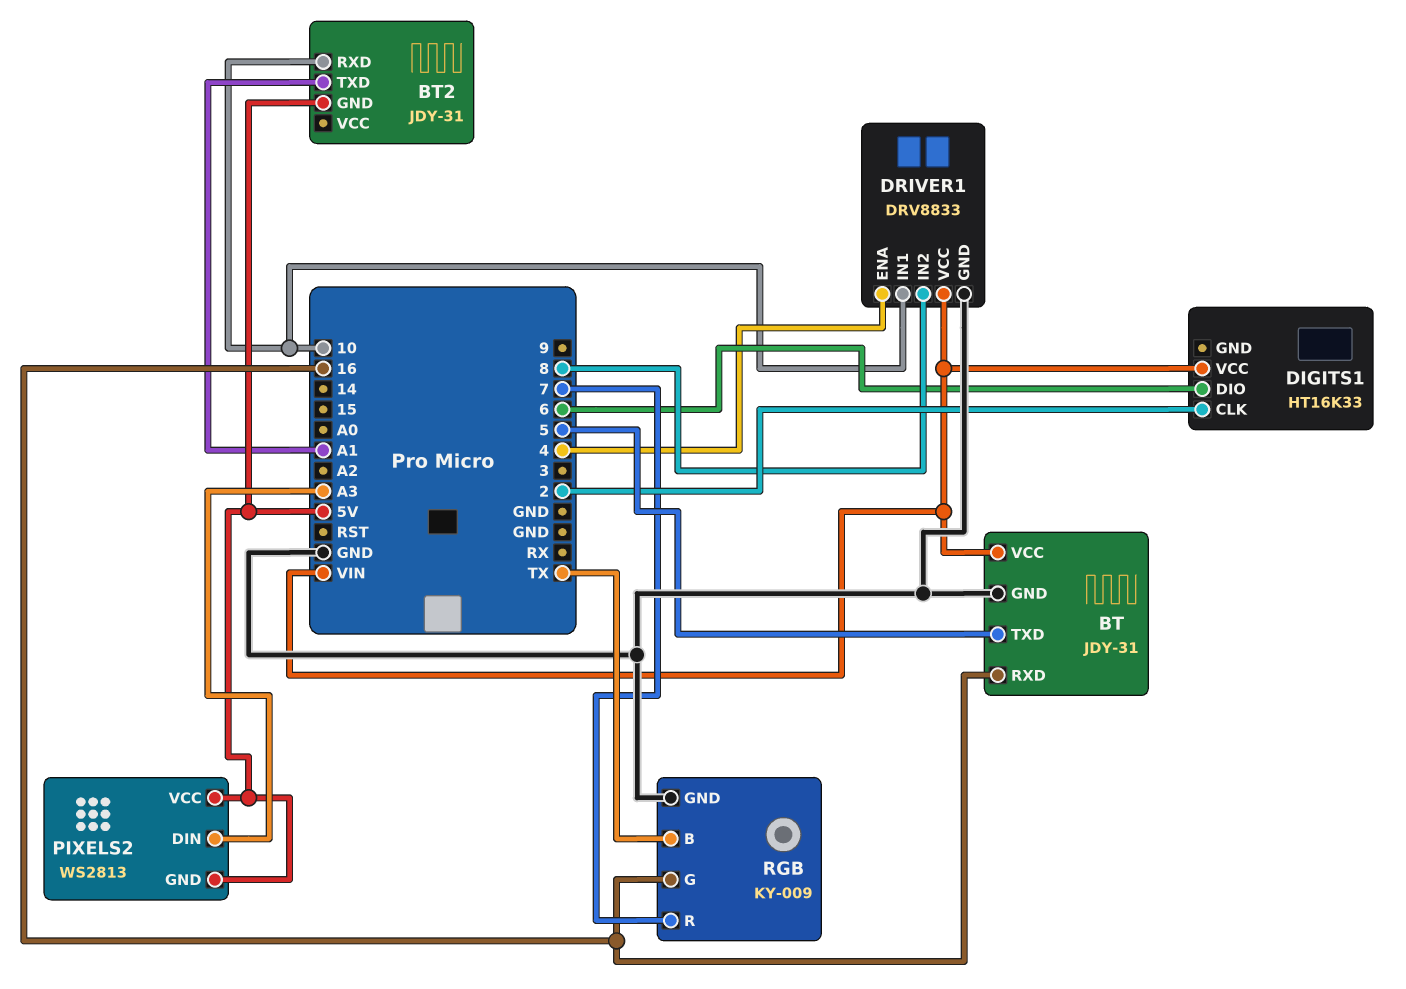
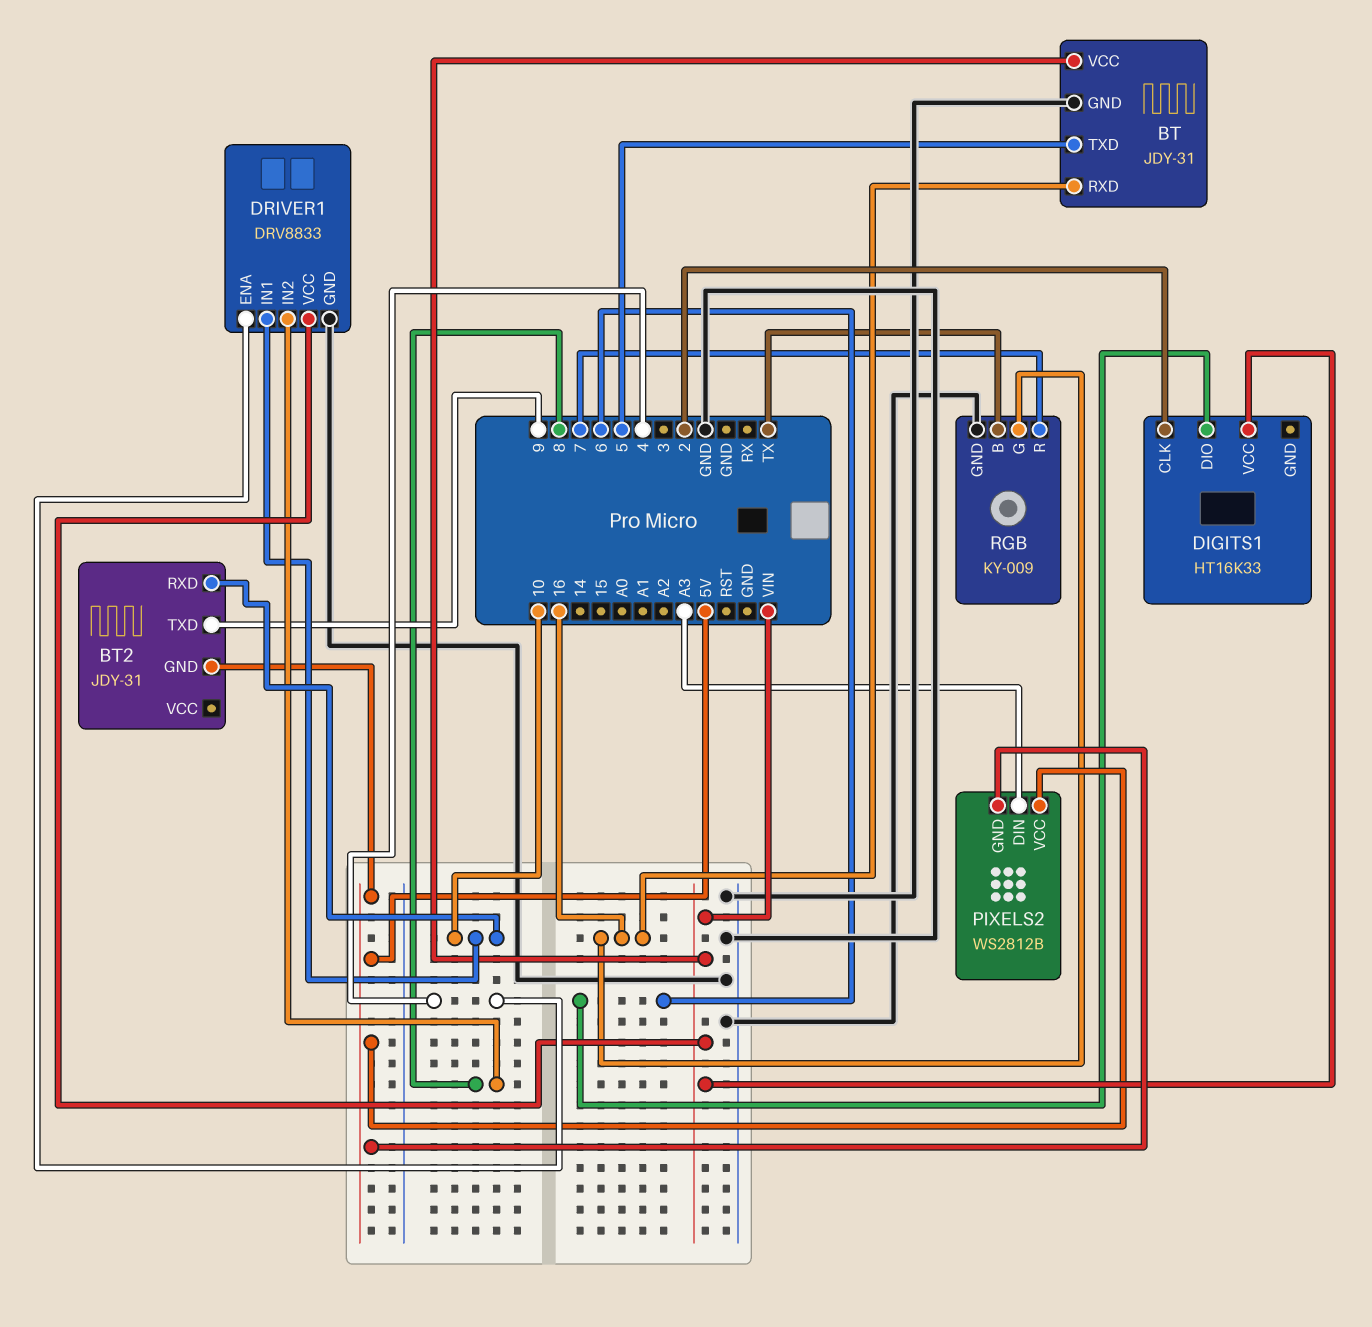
BT2 pin TXD: A1 -> 9
PIXELS2: WS2813 -> WS2812B

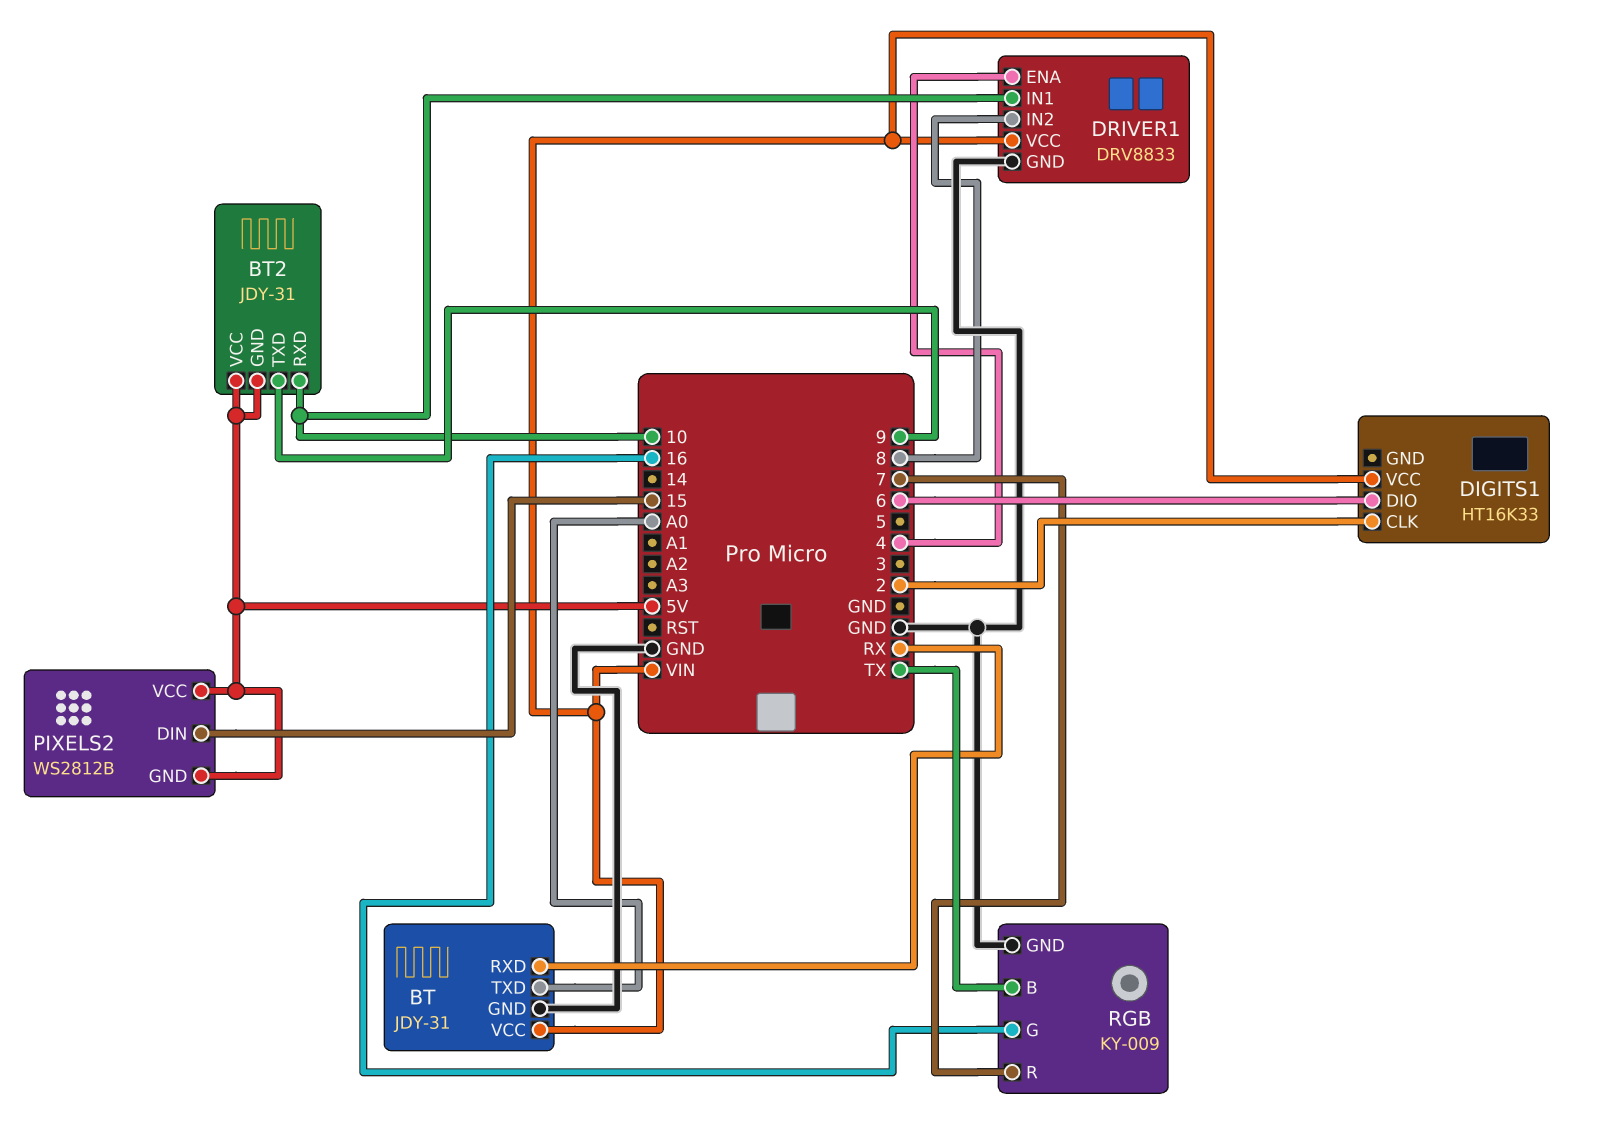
BT pin RXD: 16 -> RX
BT pin TXD: 5 -> A0
BT2 pin VCC: none -> 5V
PIXELS2 pin DIN: A3 -> 15

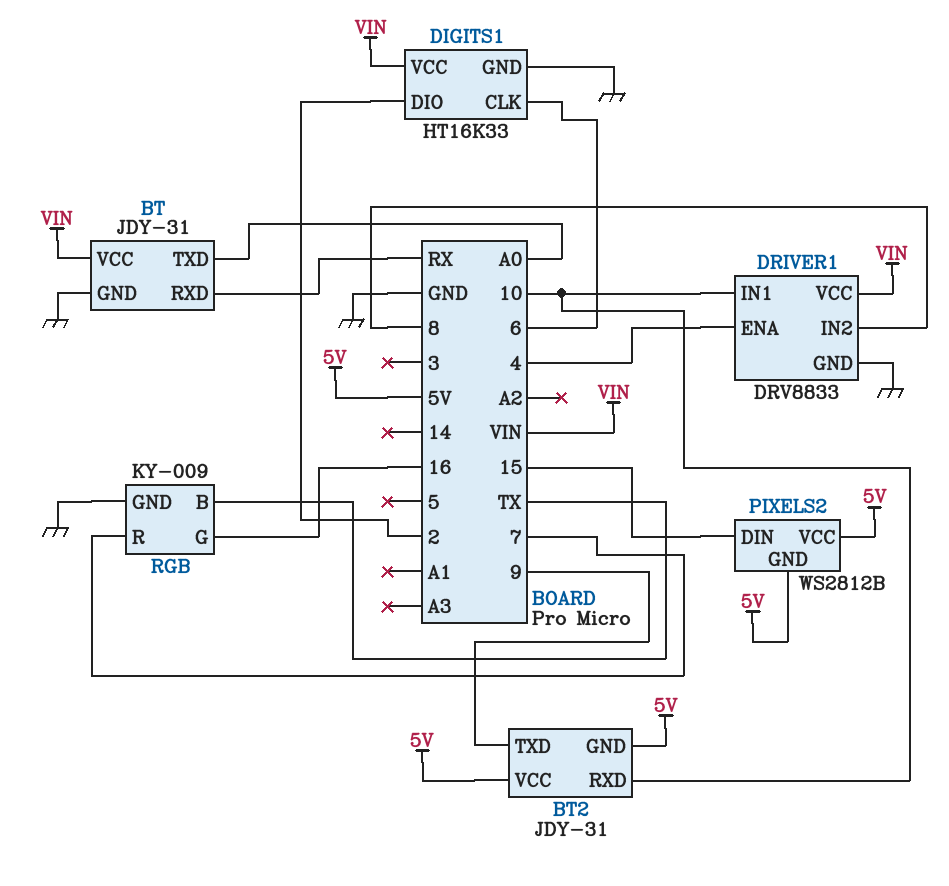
DIGITS1 pin CLK: 2 -> 6
DIGITS1 pin DIO: 6 -> 2
DIGITS1 pin GND: none -> GND

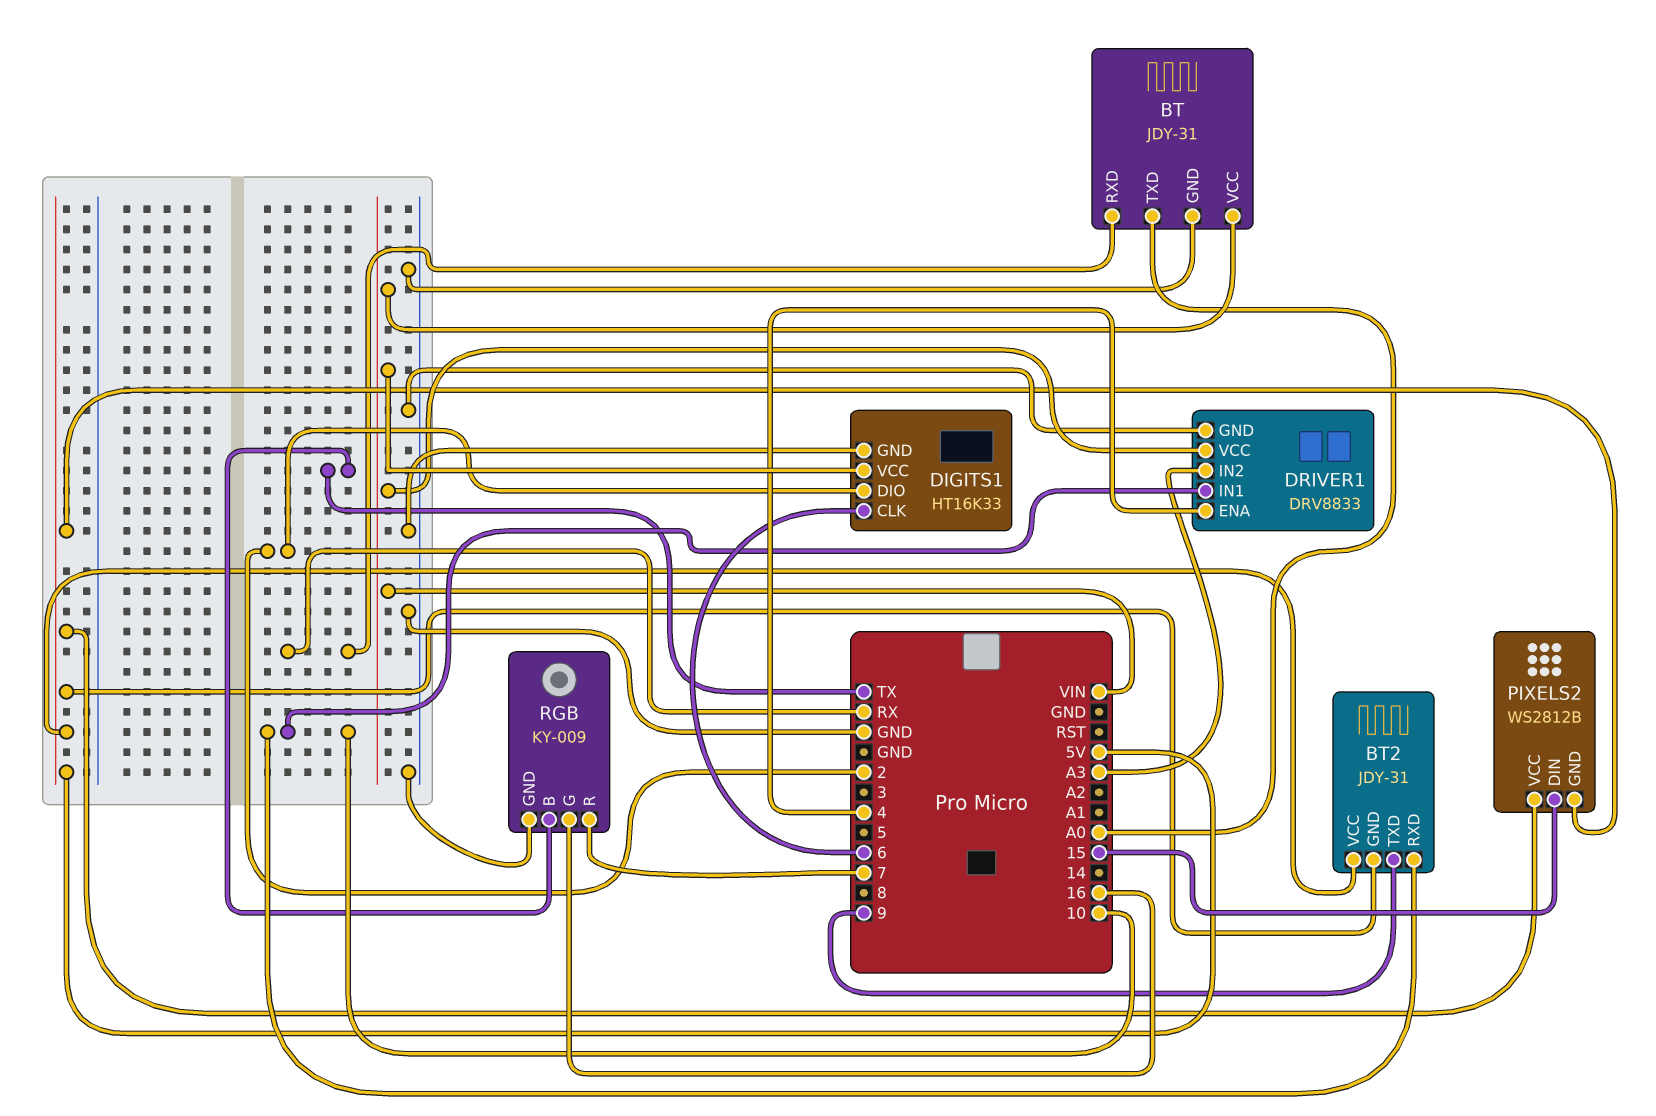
DRIVER1 pin IN2: 8 -> A3

